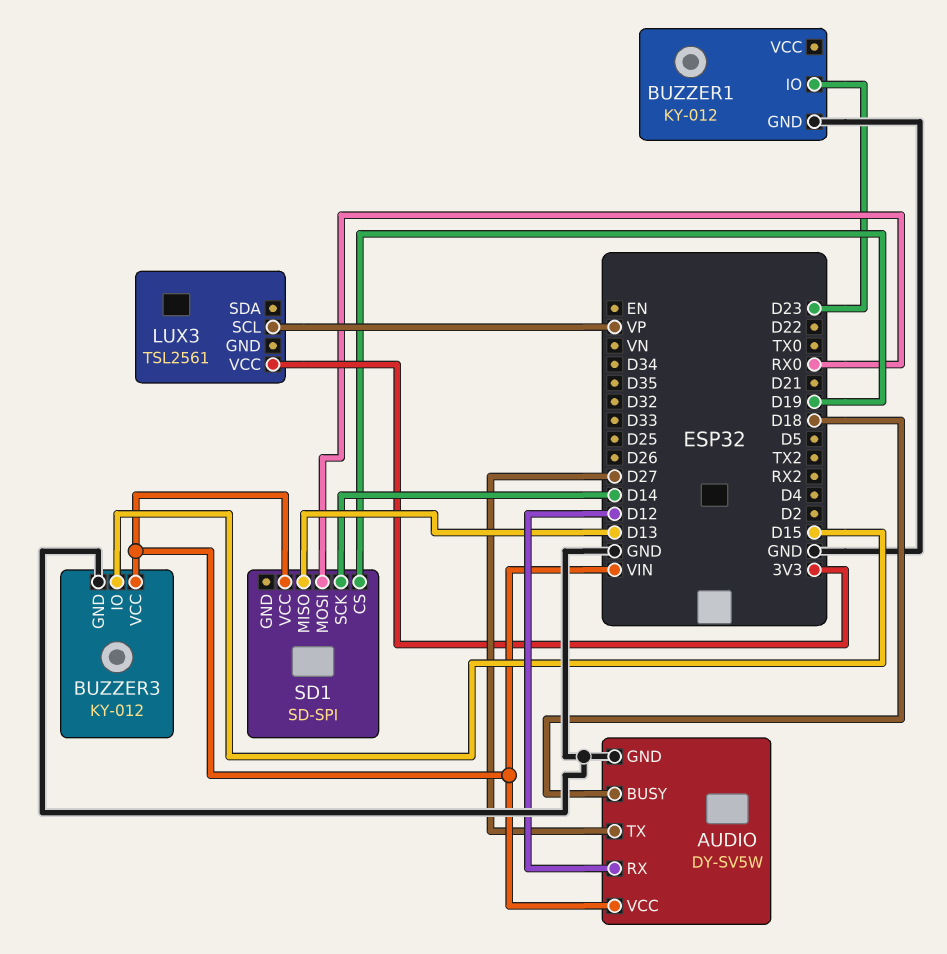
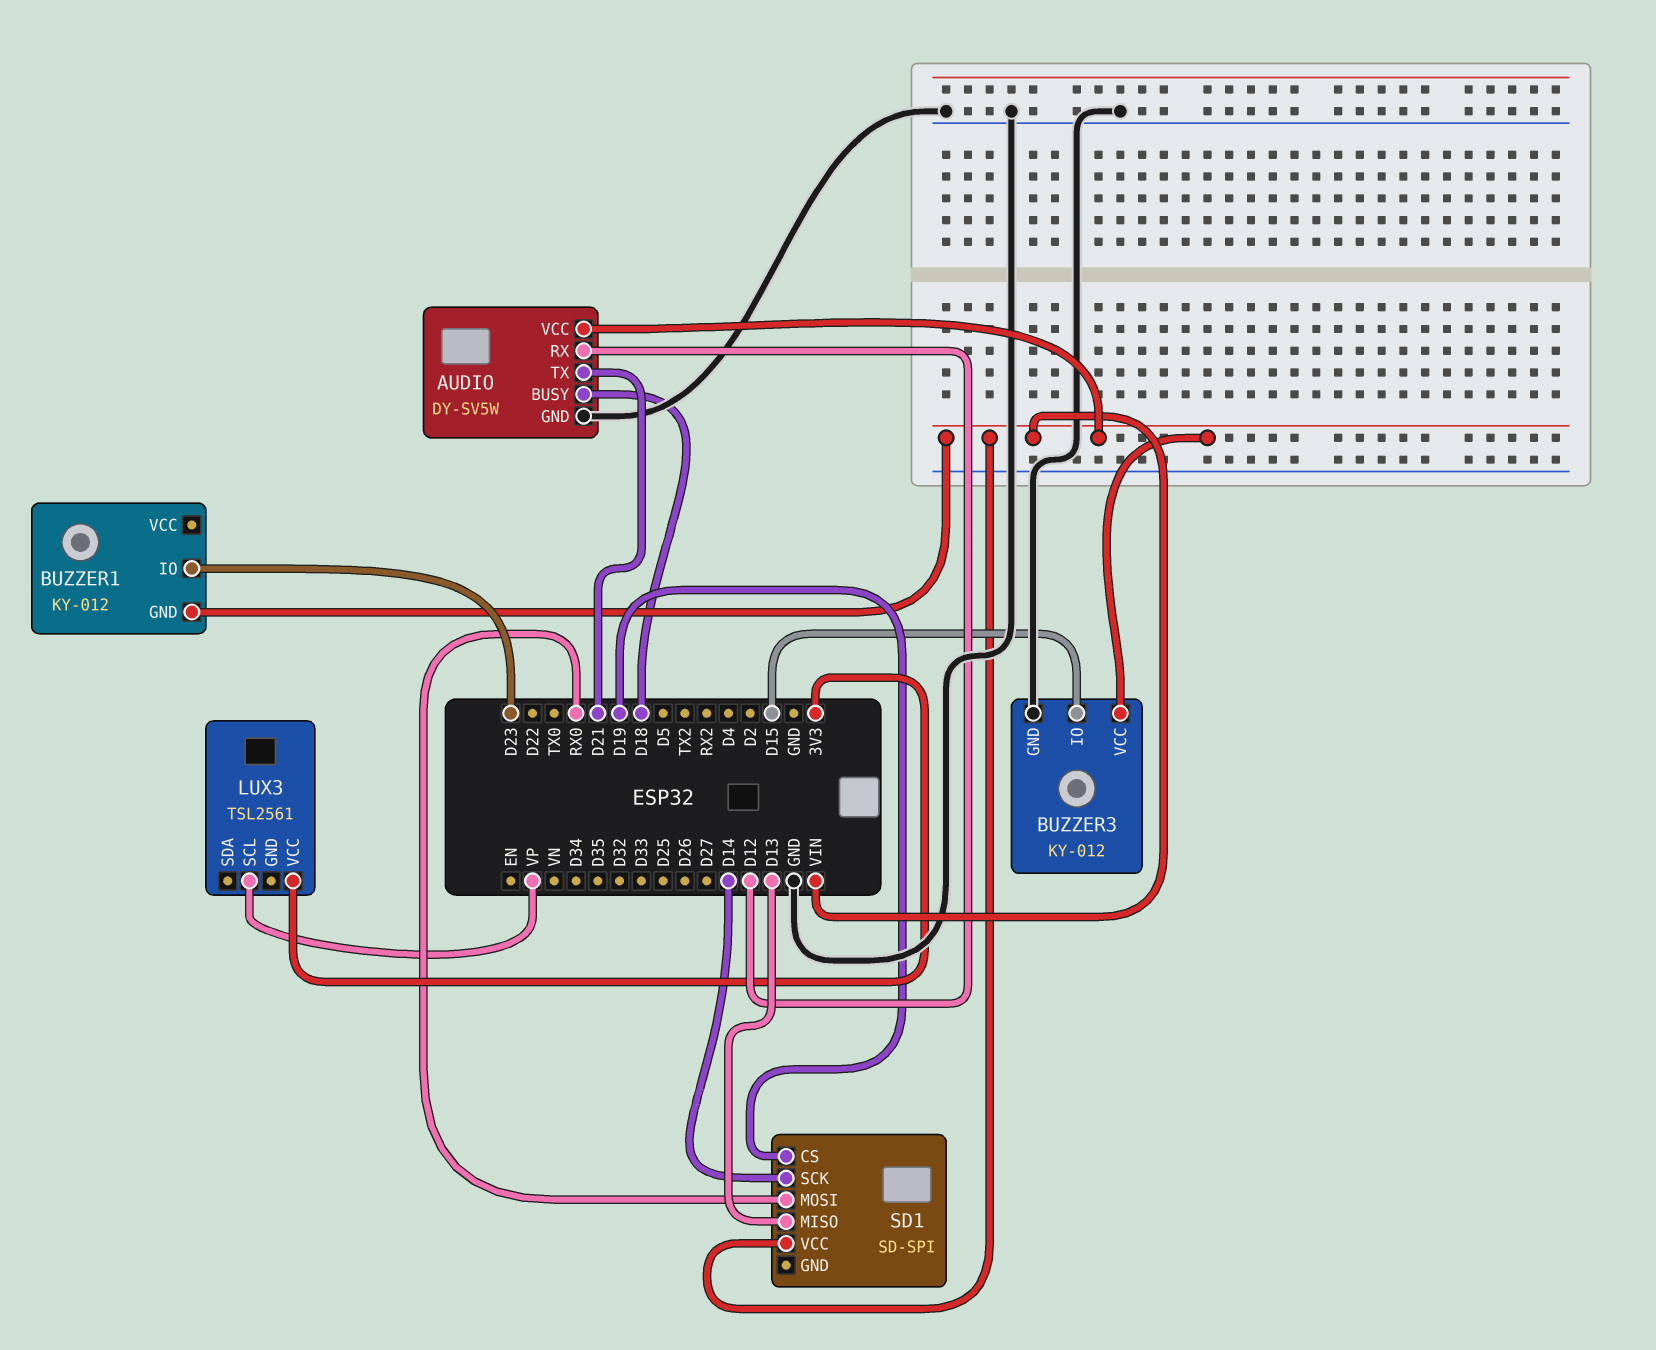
AUDIO pin TX: D27 -> D21
BUZZER1 pin GND: GND -> VIN

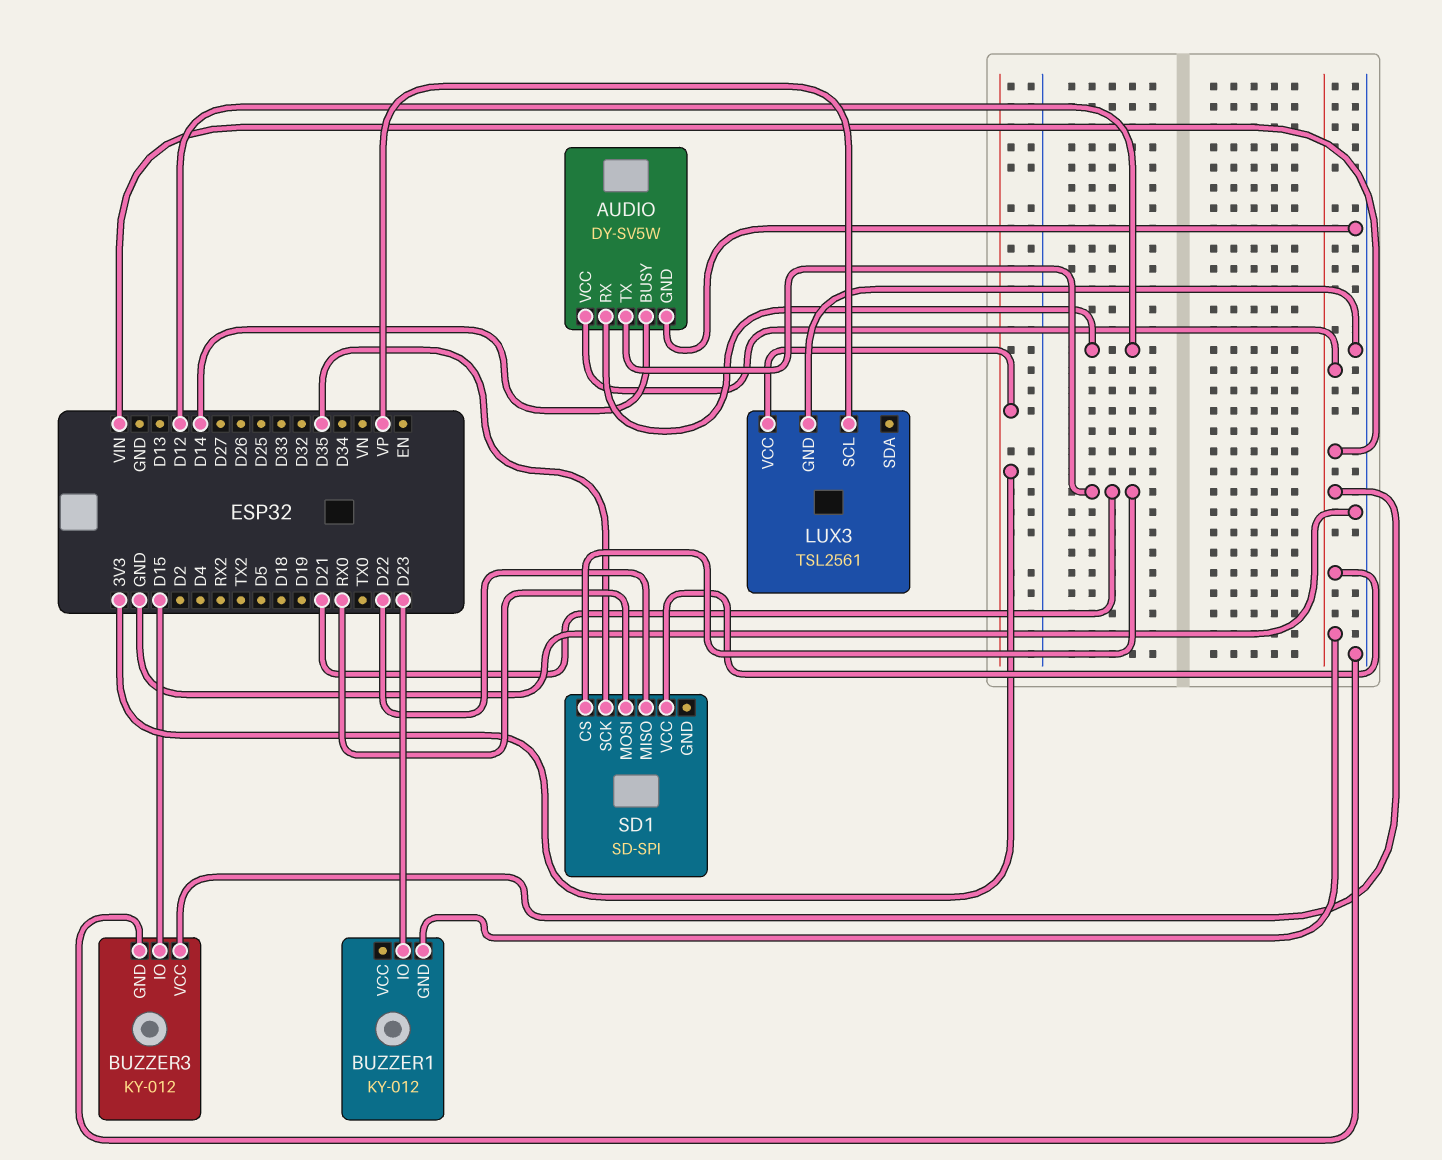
AUDIO pin BUSY: D18 -> D14
LUX3 pin GND: none -> GND
SD1 pin CS: D19 -> D21
SD1 pin MISO: D13 -> D22
SD1 pin SCK: D14 -> D35

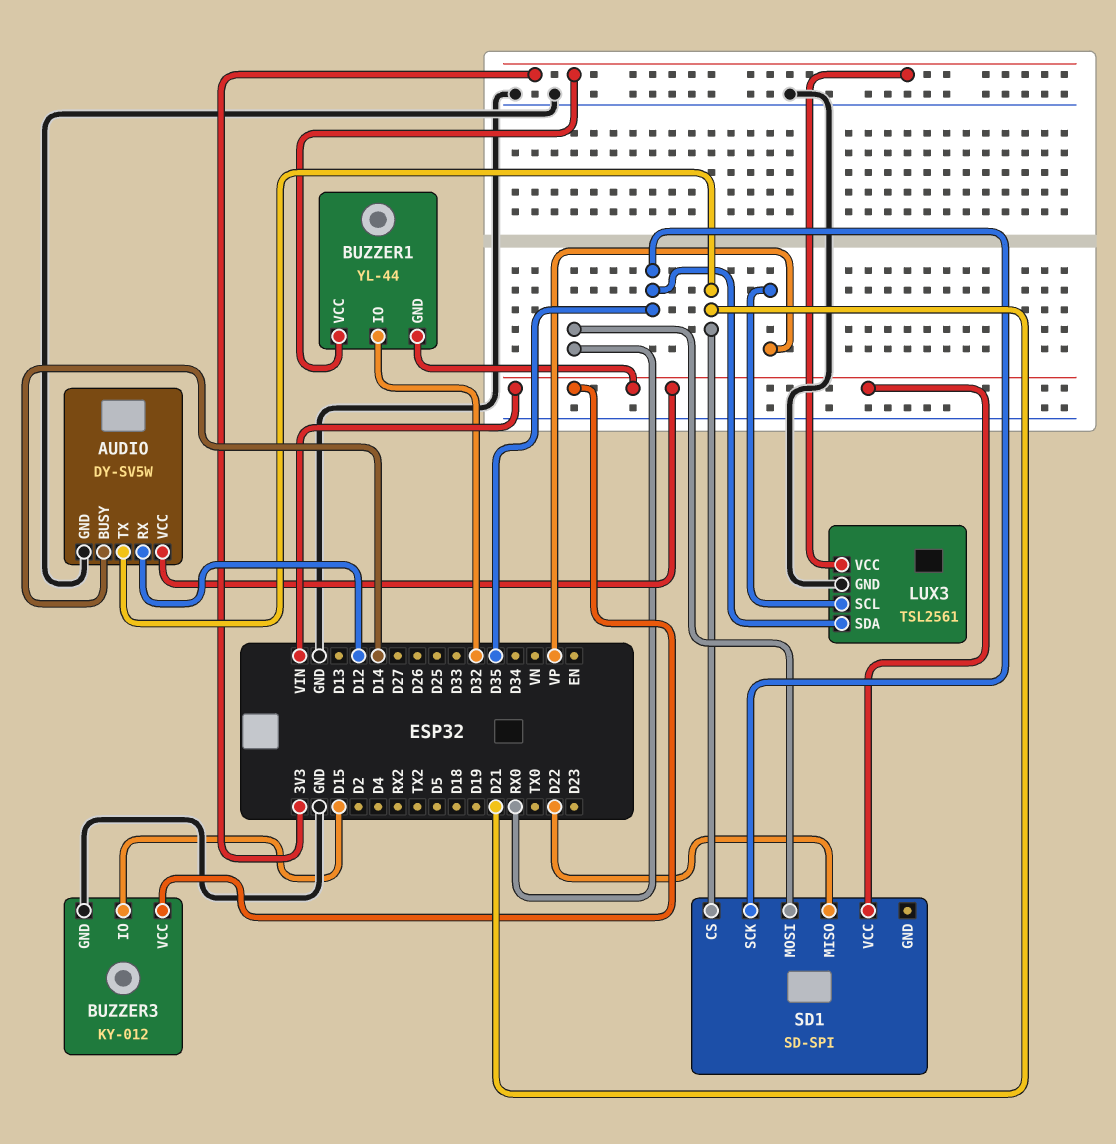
BUZZER1: KY-012 -> YL-44
BUZZER1 pin IO: D23 -> D32
BUZZER1 pin VCC: none -> 3V3
LUX3 pin SDA: none -> D35

